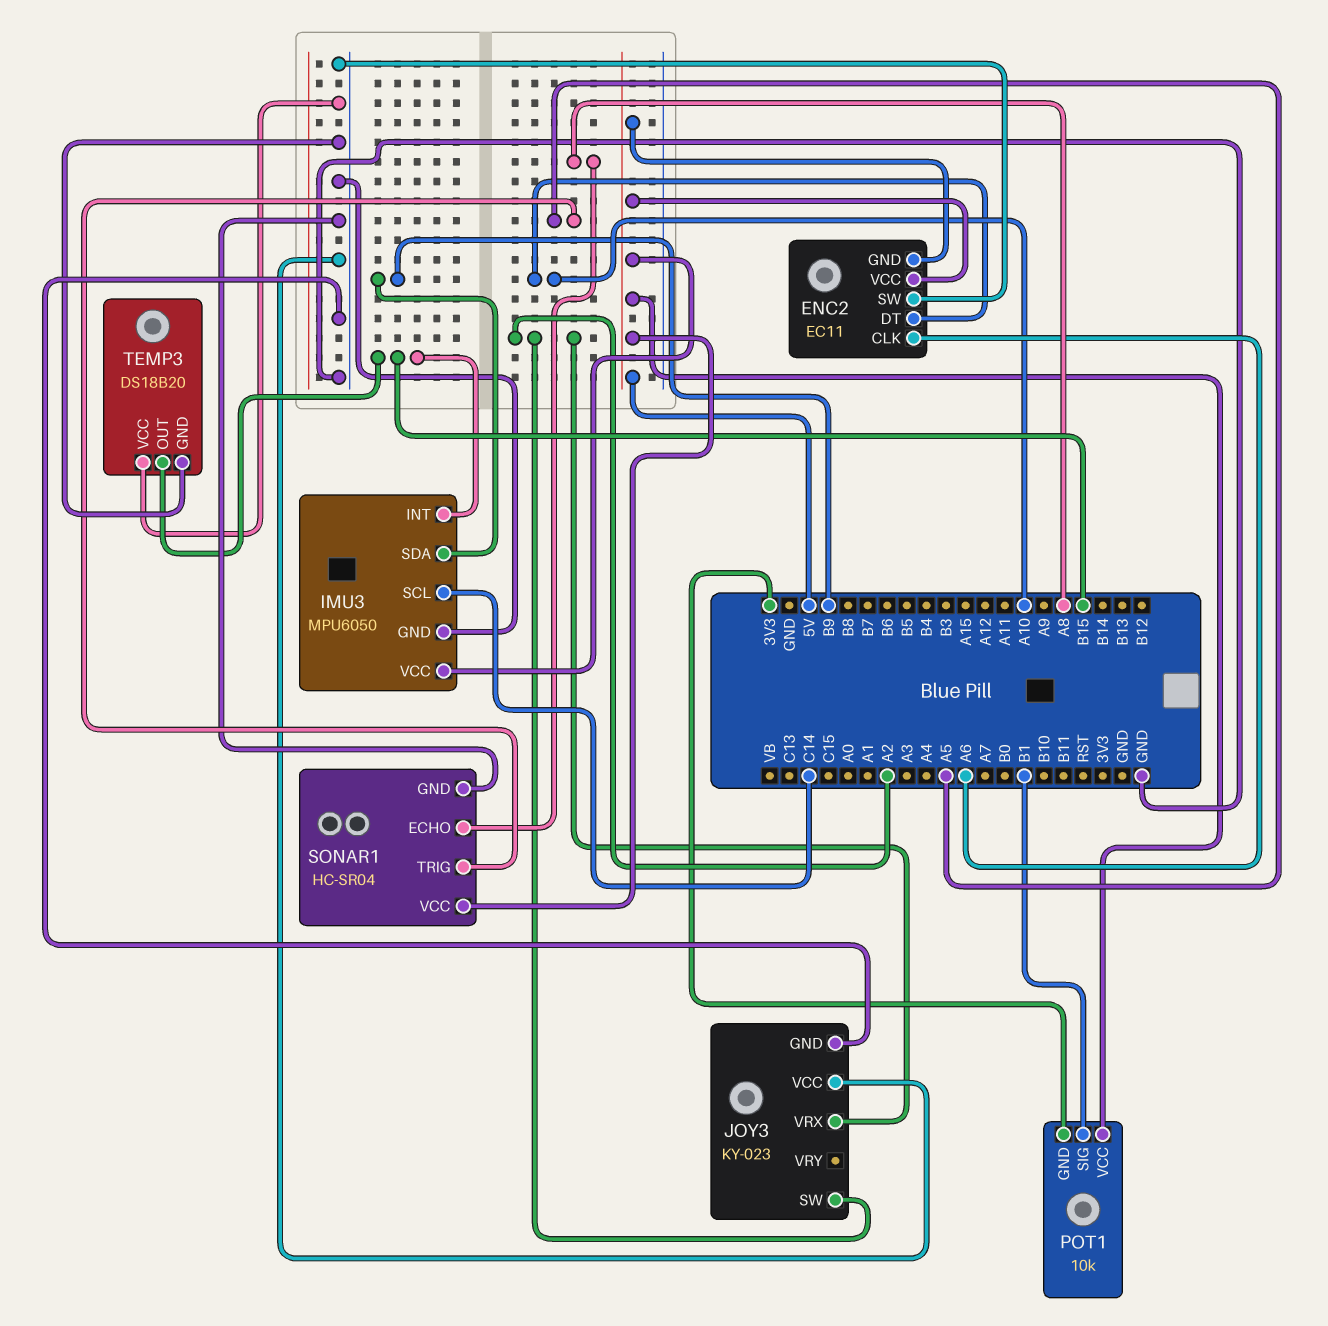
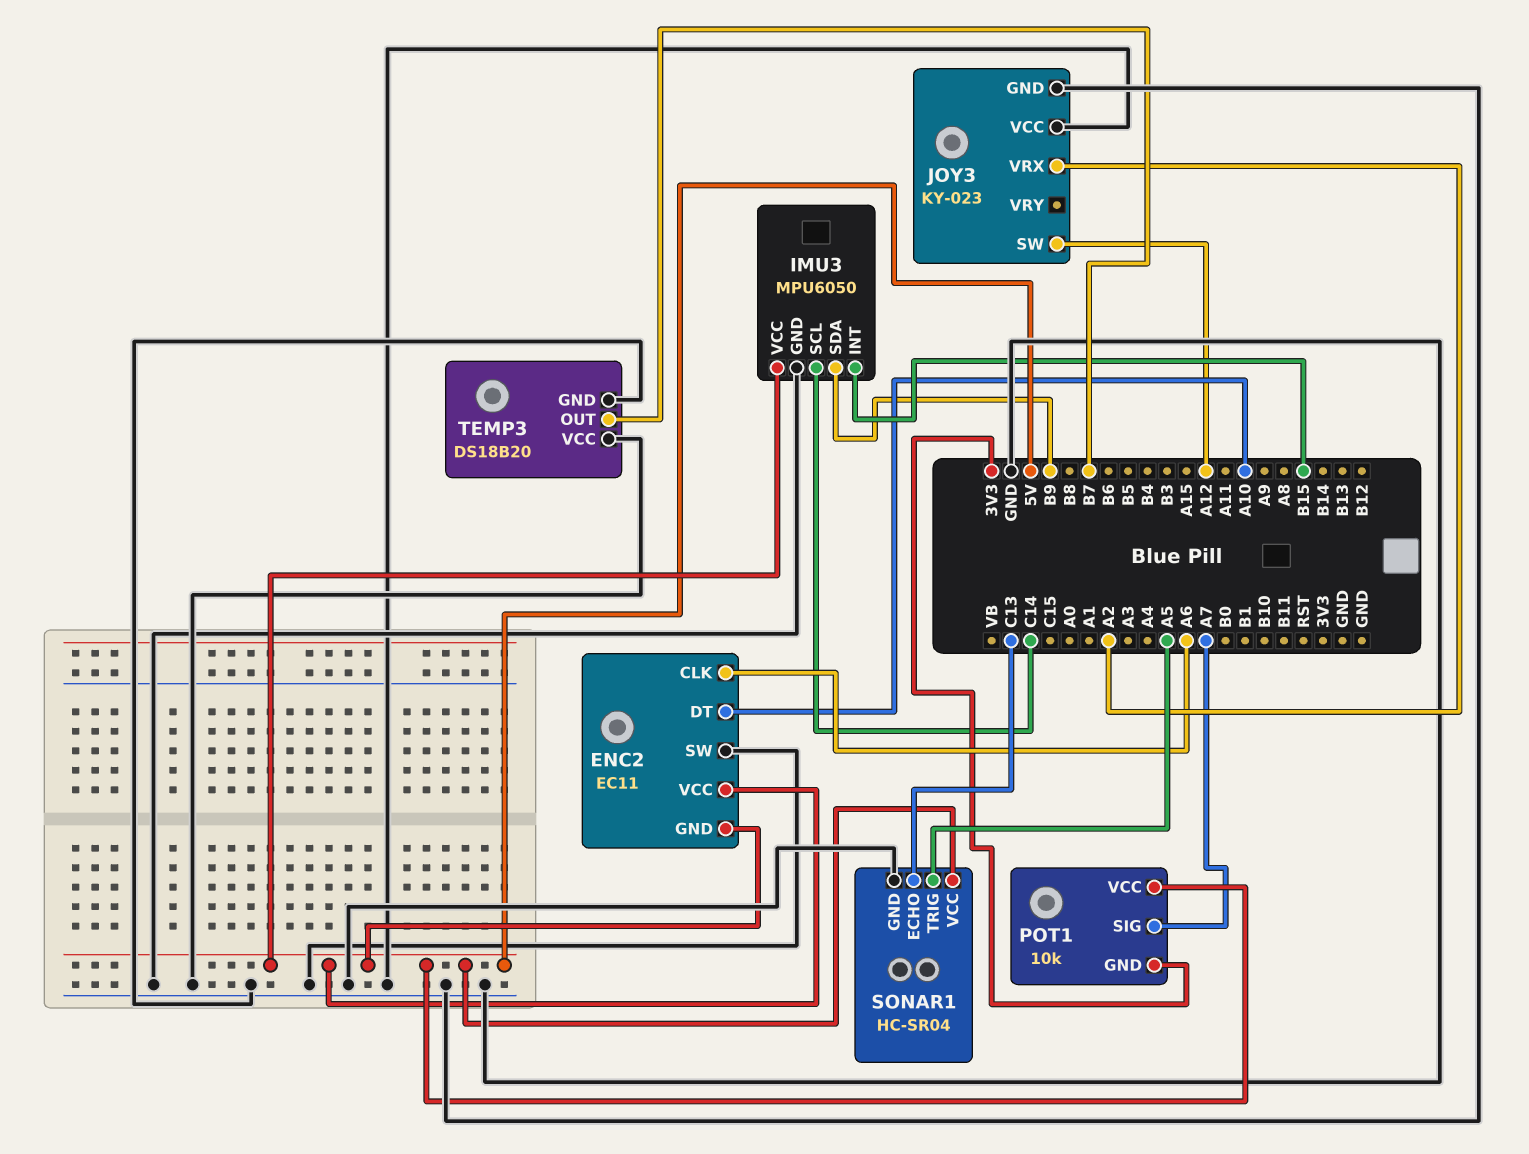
JOY3 pin SW: A2 -> A12
POT1 pin SIG: B1 -> A7
SONAR1 pin ECHO: A8 -> C13
TEMP3 pin OUT: B15 -> B7

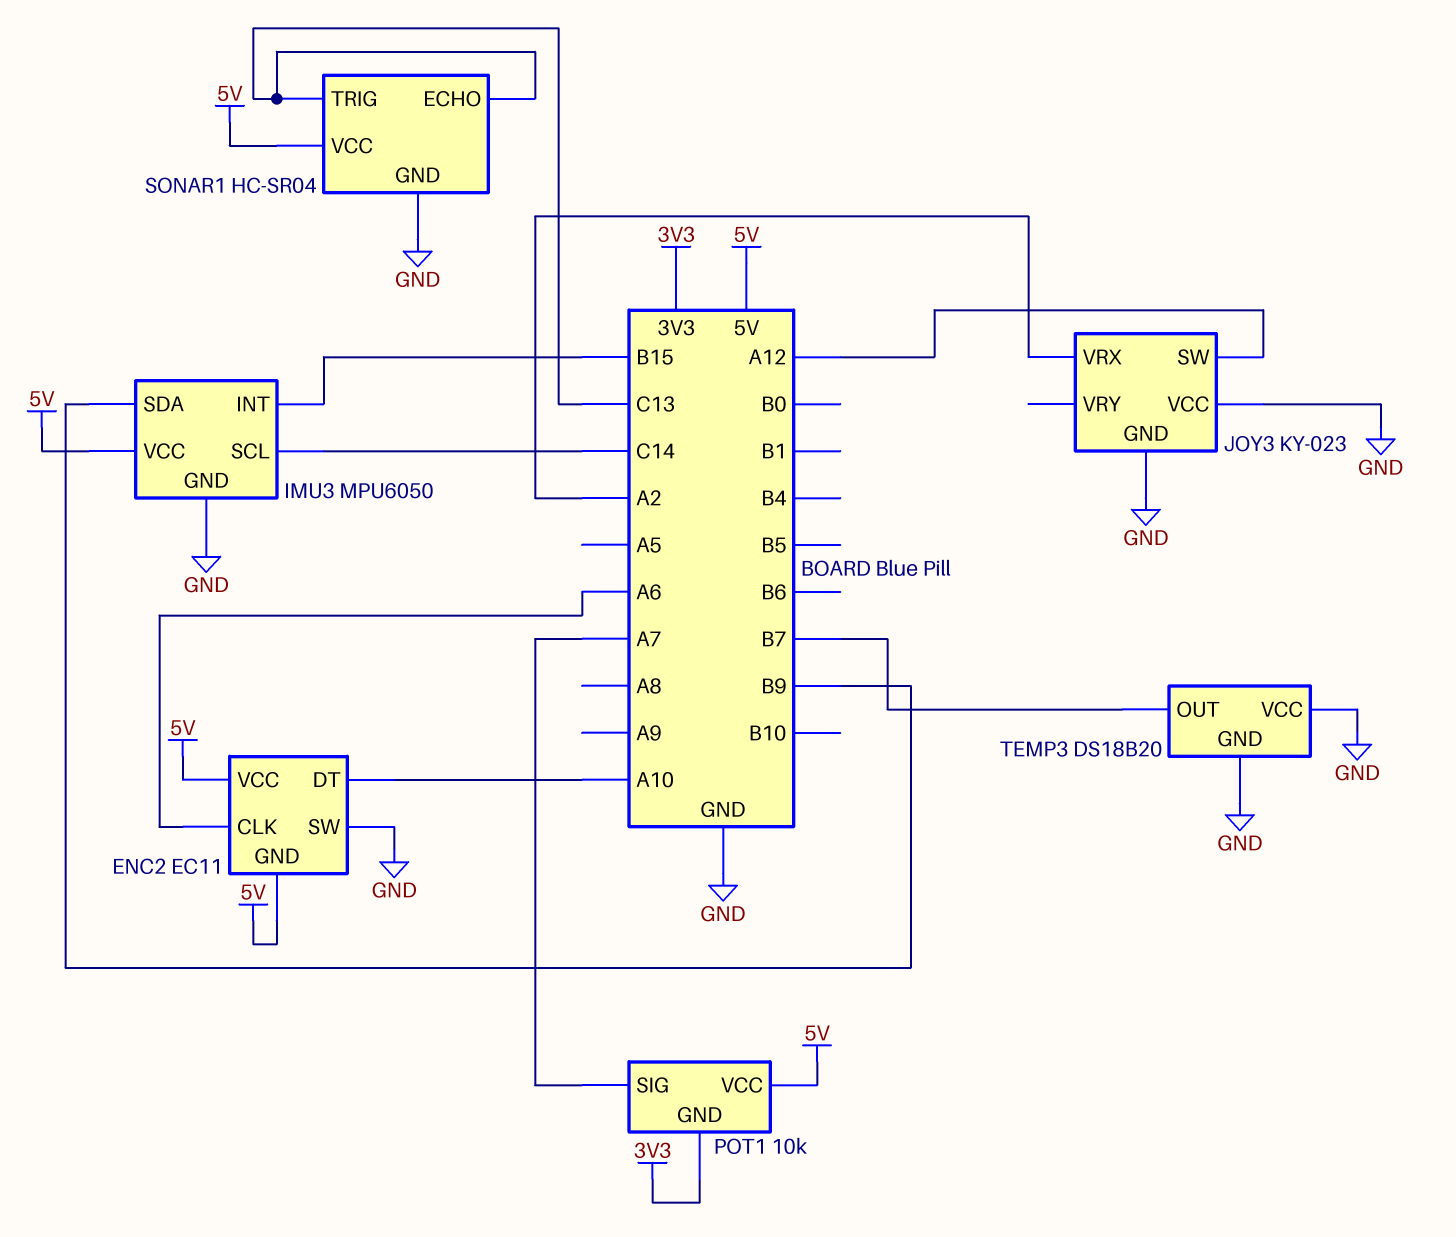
SONAR1 pin TRIG: A5 -> C13

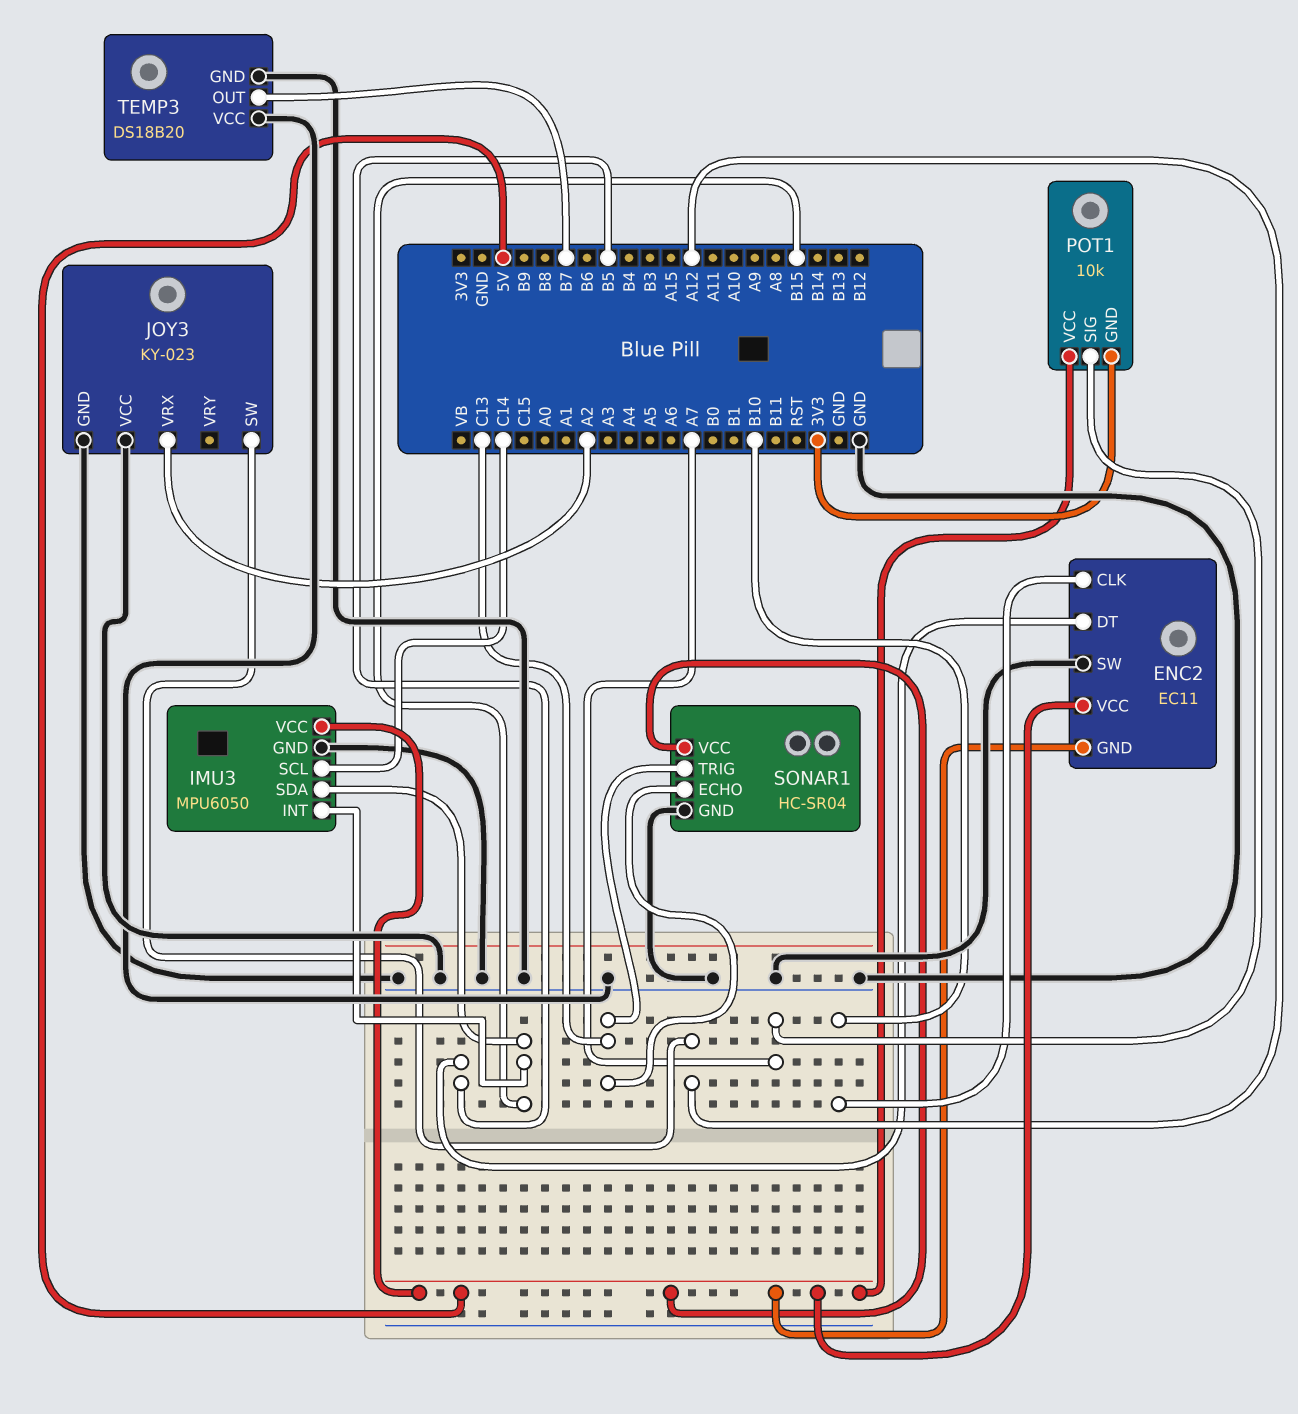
ENC2 pin CLK: A6 -> B10
ENC2 pin DT: A10 -> B5
IMU3 pin SDA: B9 -> B15

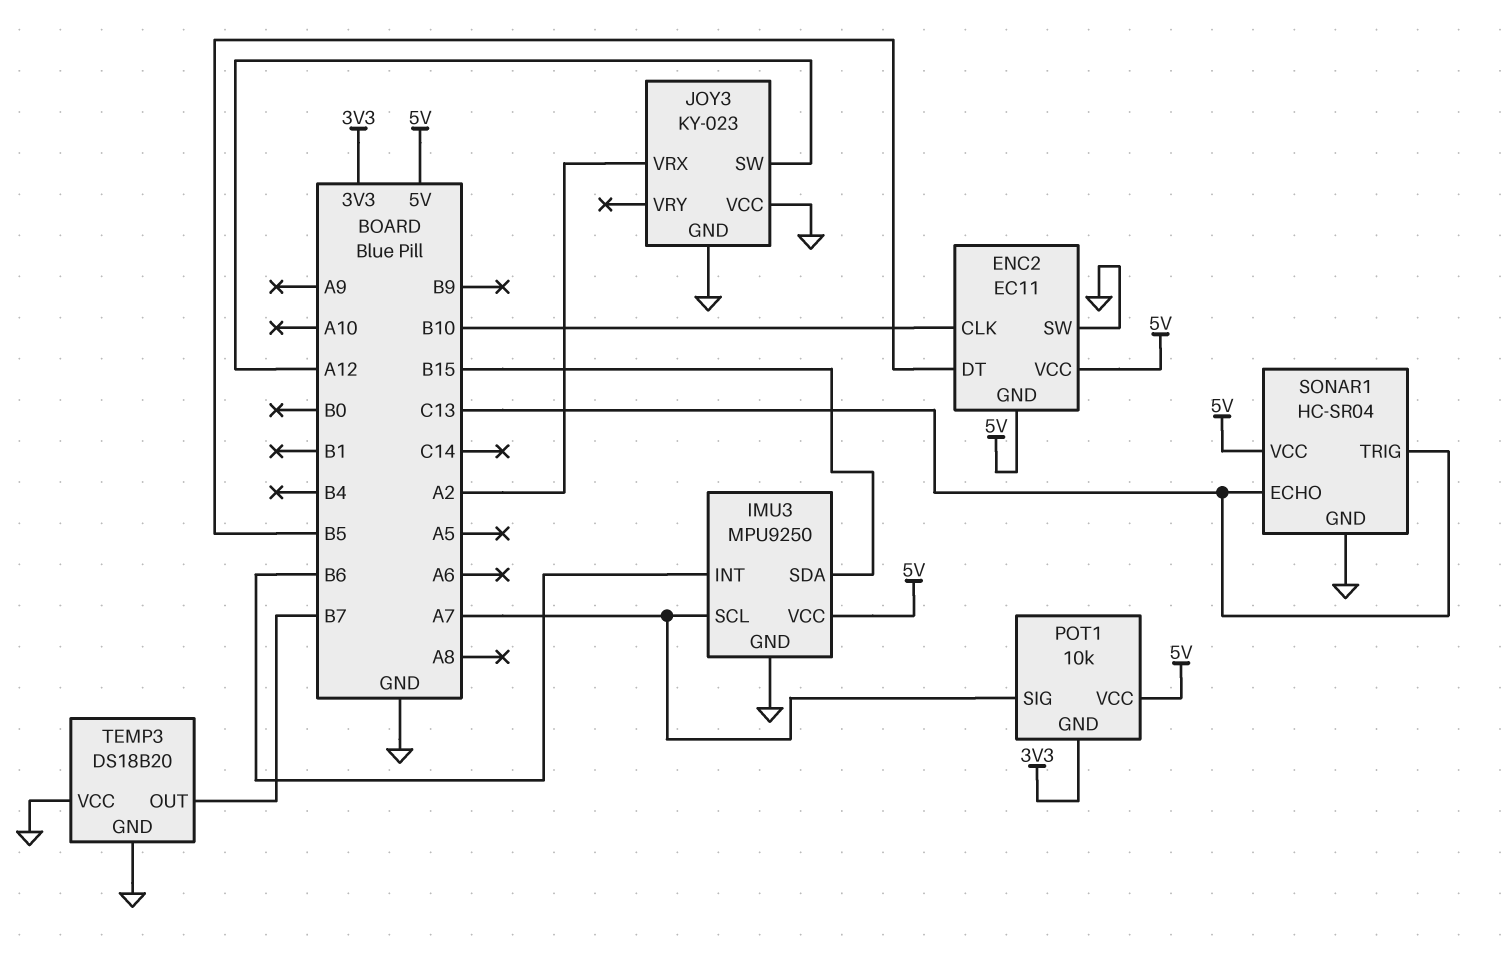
IMU3: MPU6050 -> MPU9250
IMU3 pin INT: B15 -> B6
IMU3 pin SCL: C14 -> A7

